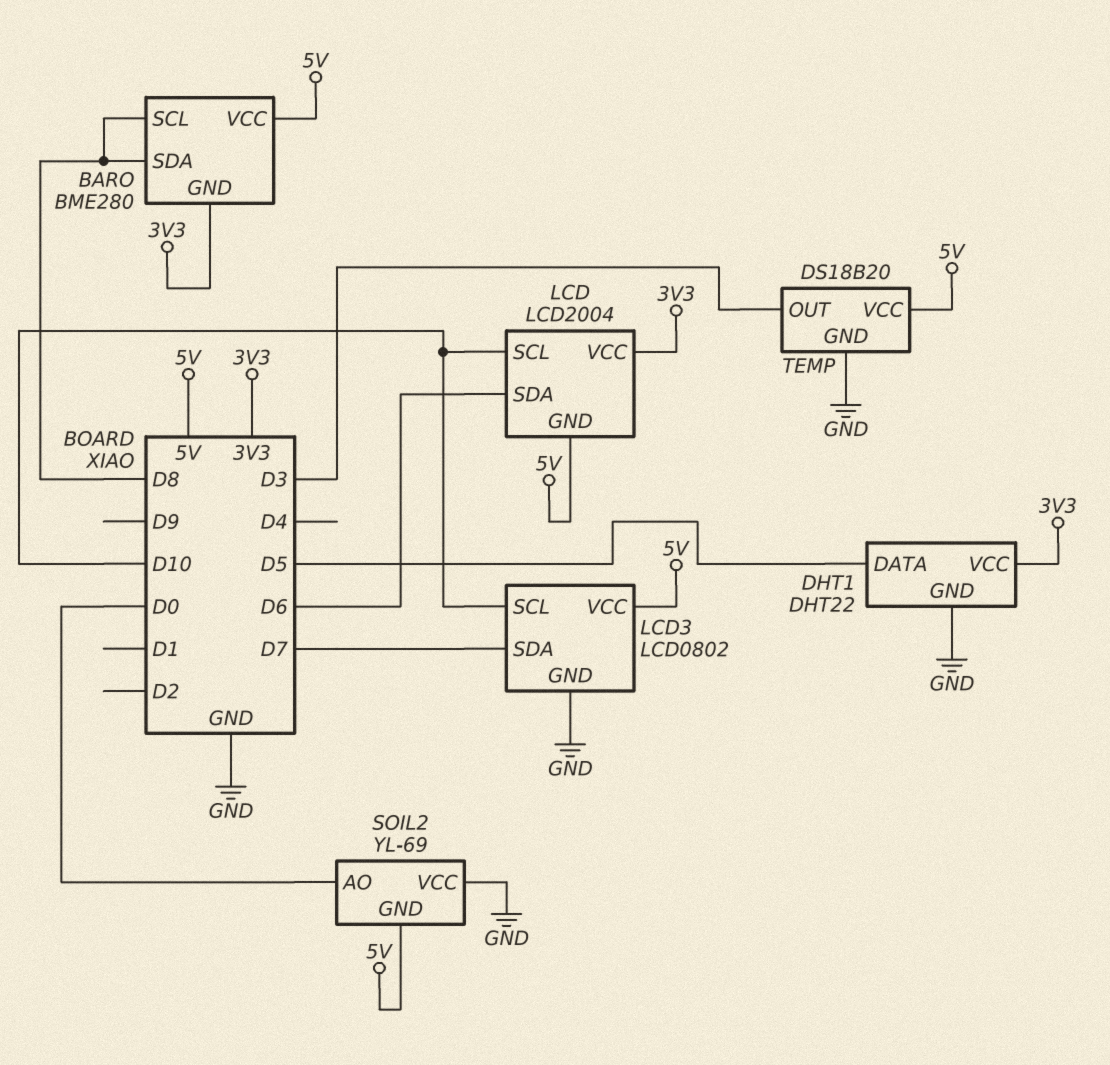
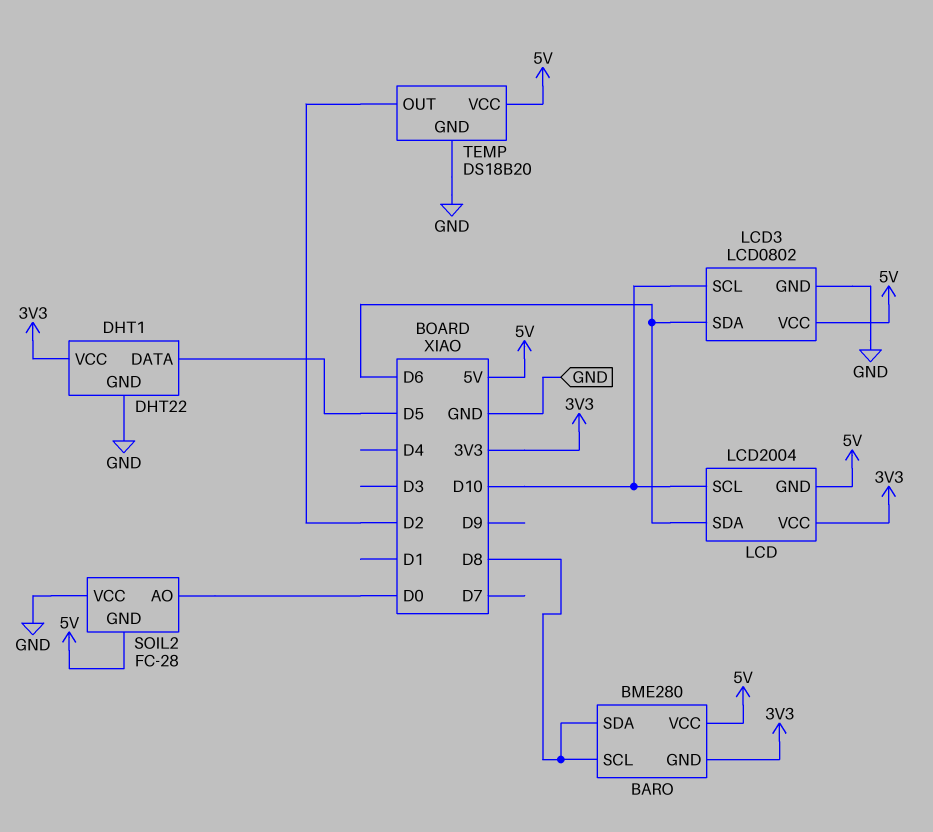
LCD3 pin SDA: D7 -> D6
SOIL2: YL-69 -> FC-28
TEMP pin OUT: D3 -> D2

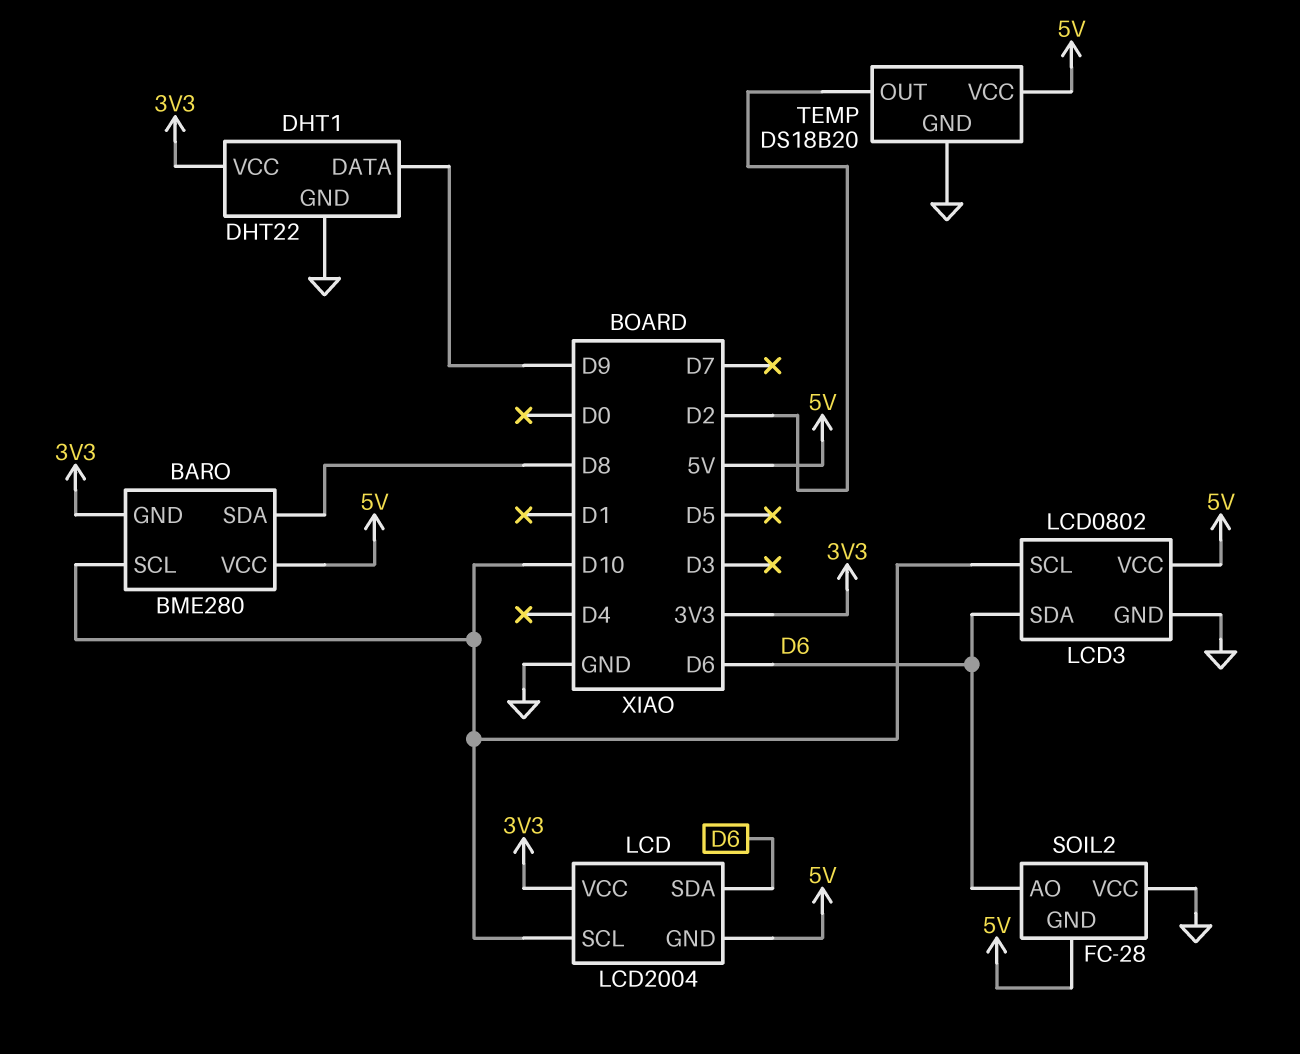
BARO pin SCL: D8 -> D10
DHT1 pin DATA: D5 -> D9
SOIL2 pin AO: D0 -> D6

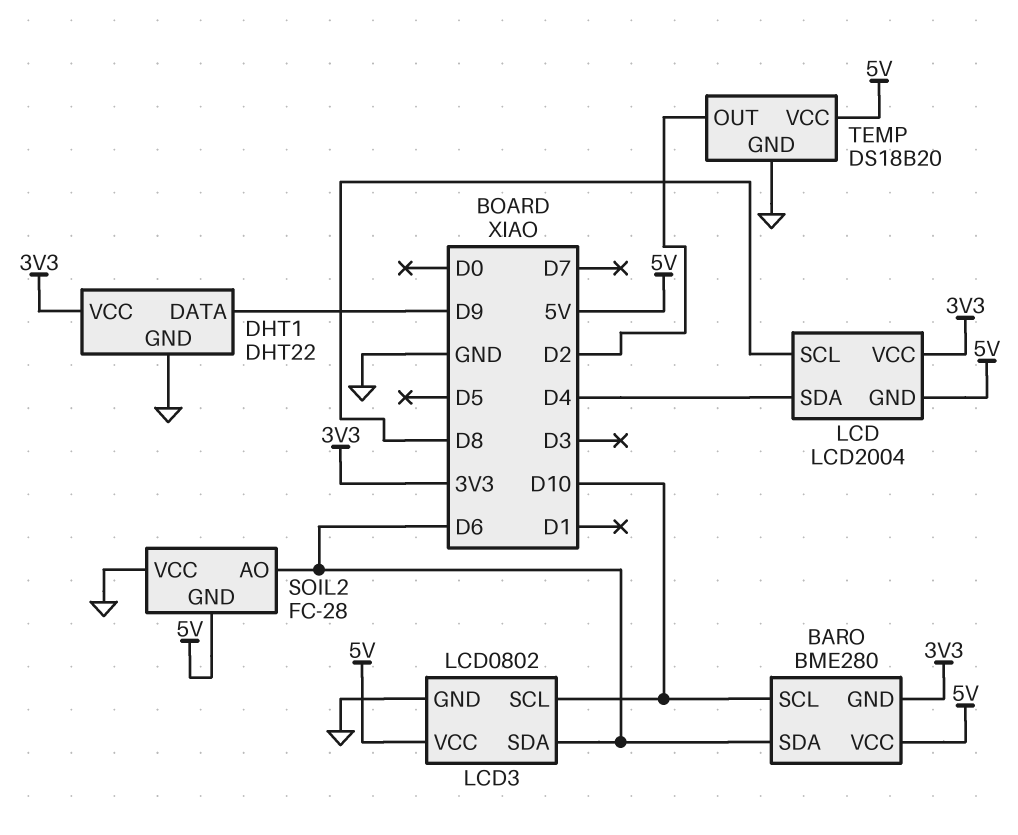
BARO pin SDA: D8 -> D6
LCD pin SCL: D10 -> D8
LCD pin SDA: D6 -> D4

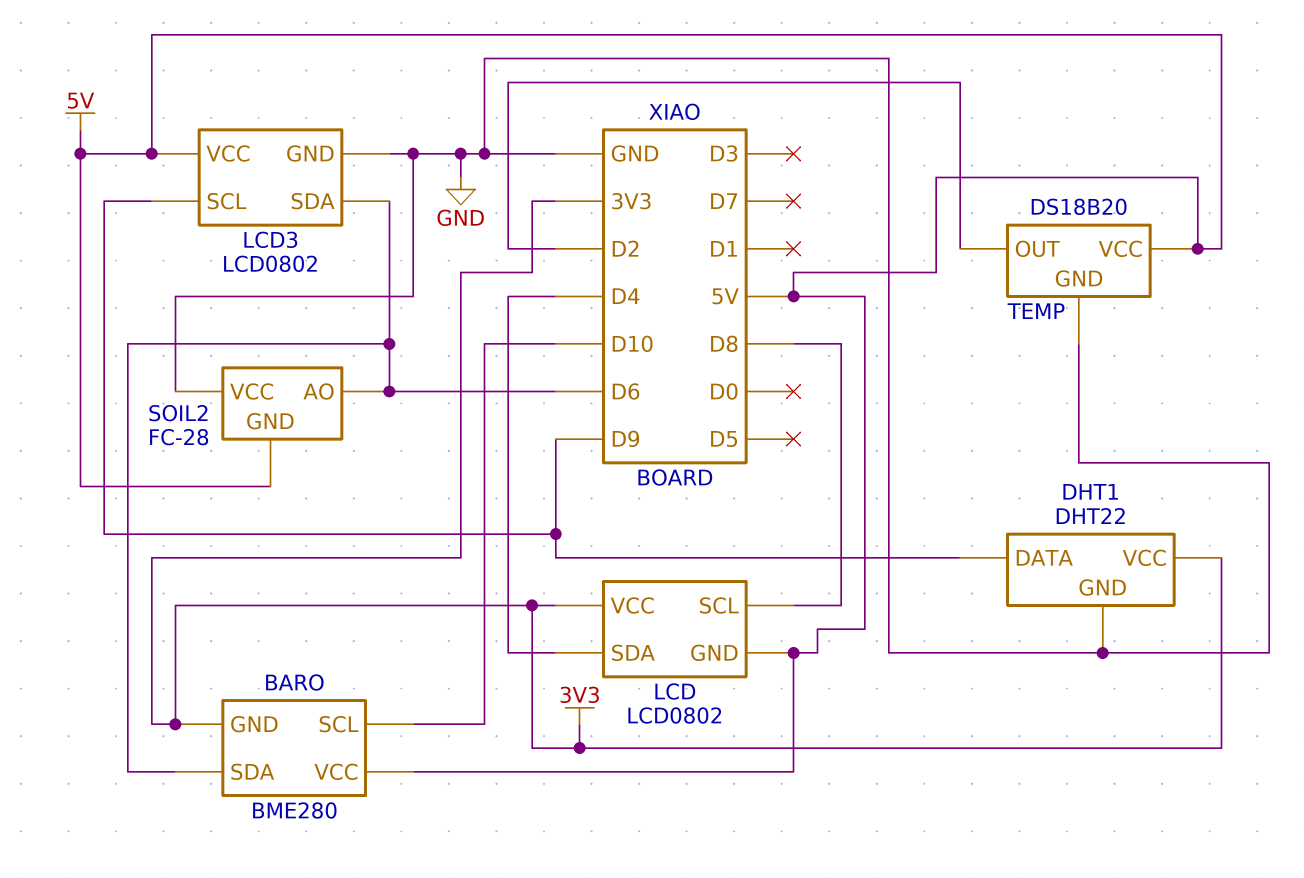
LCD: LCD2004 -> LCD0802
LCD3 pin SCL: D10 -> D9

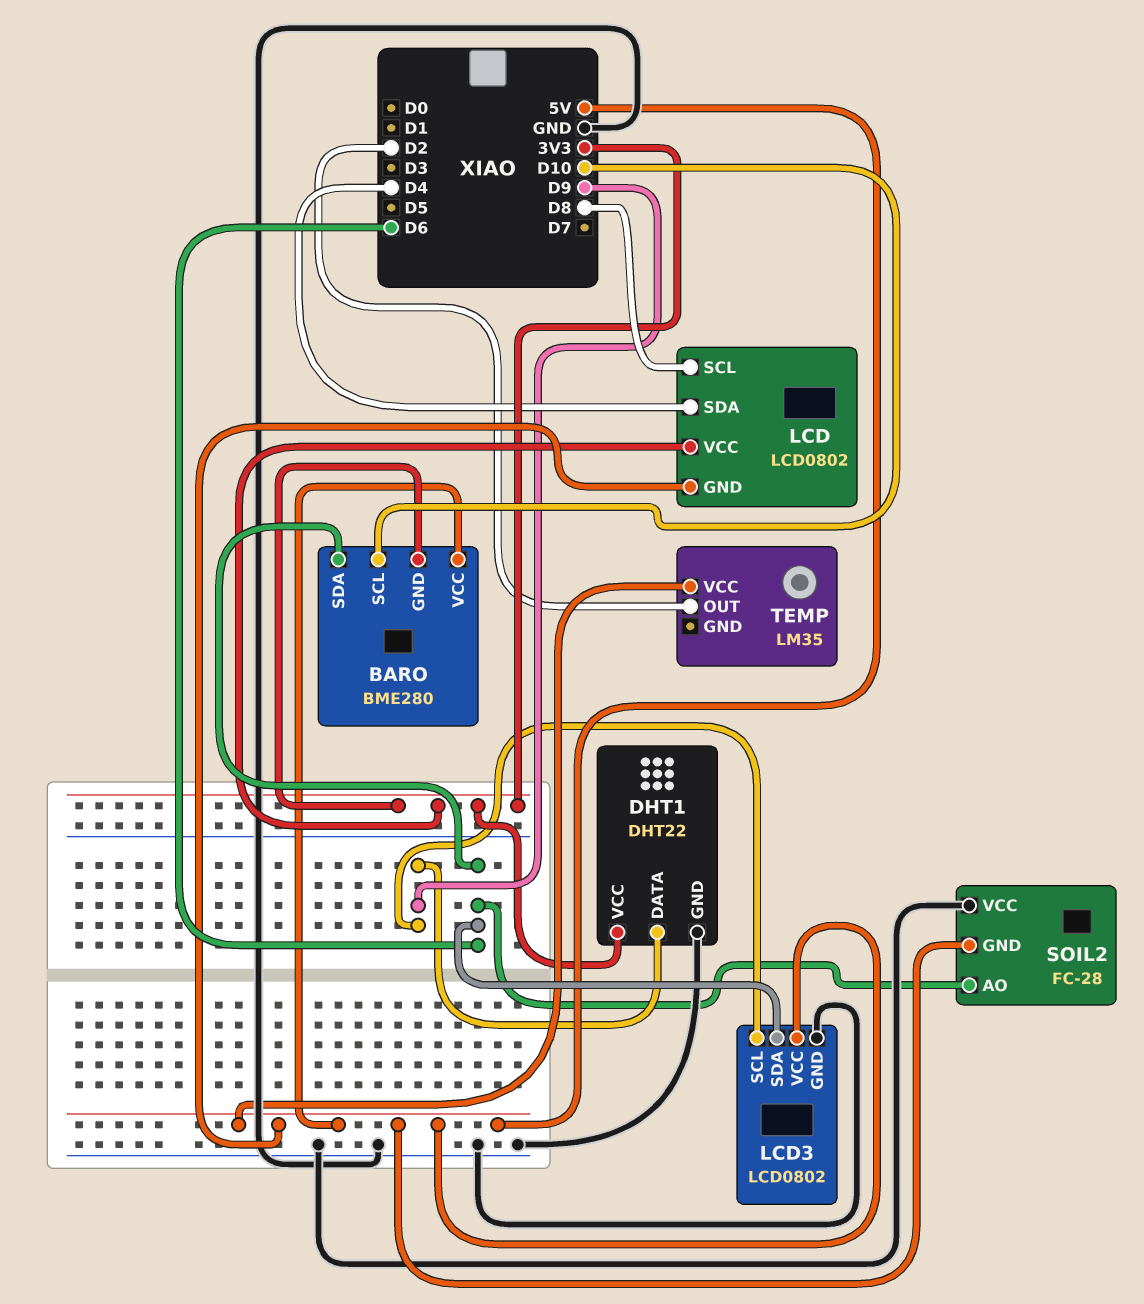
TEMP: DS18B20 -> LM35
TEMP pin GND: GND -> none

